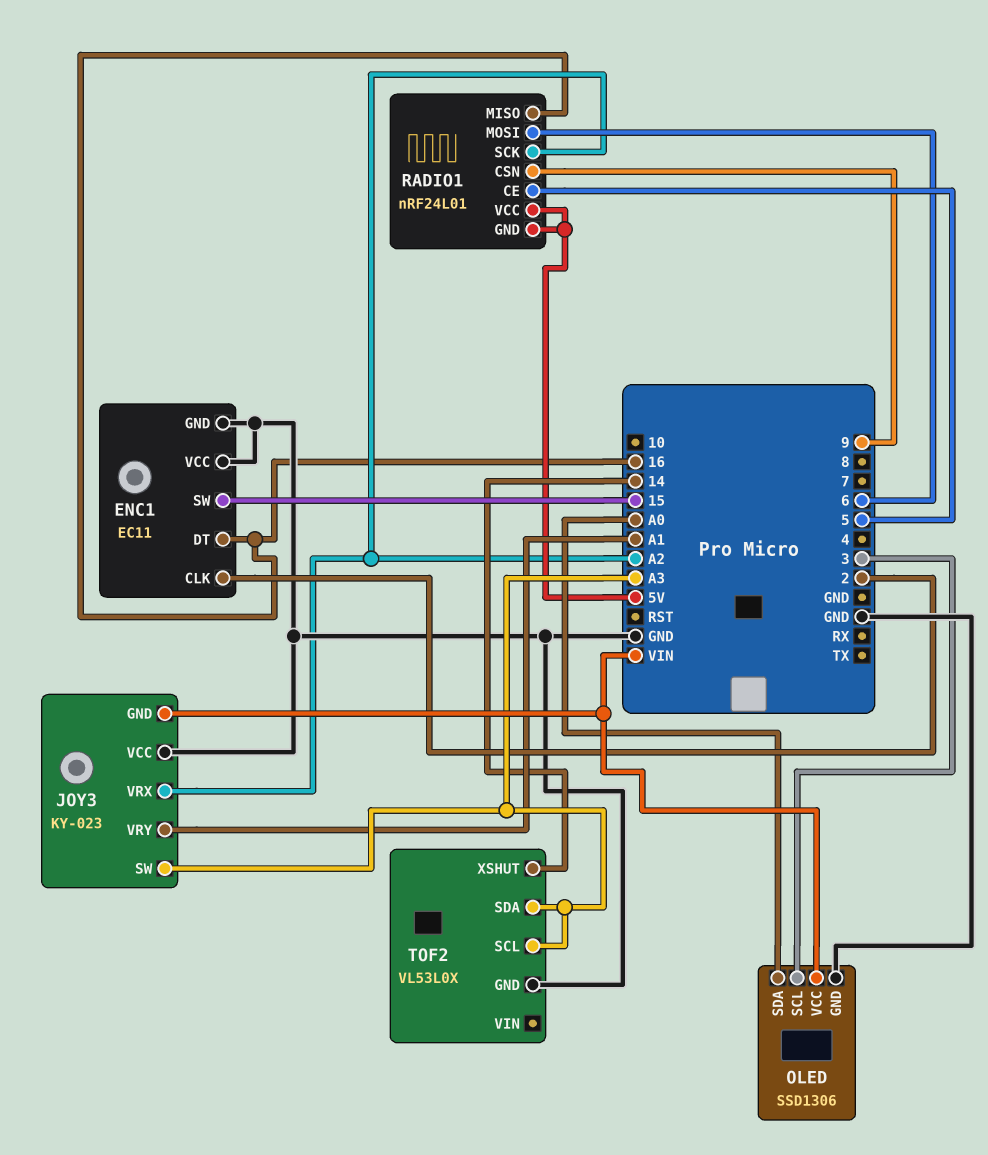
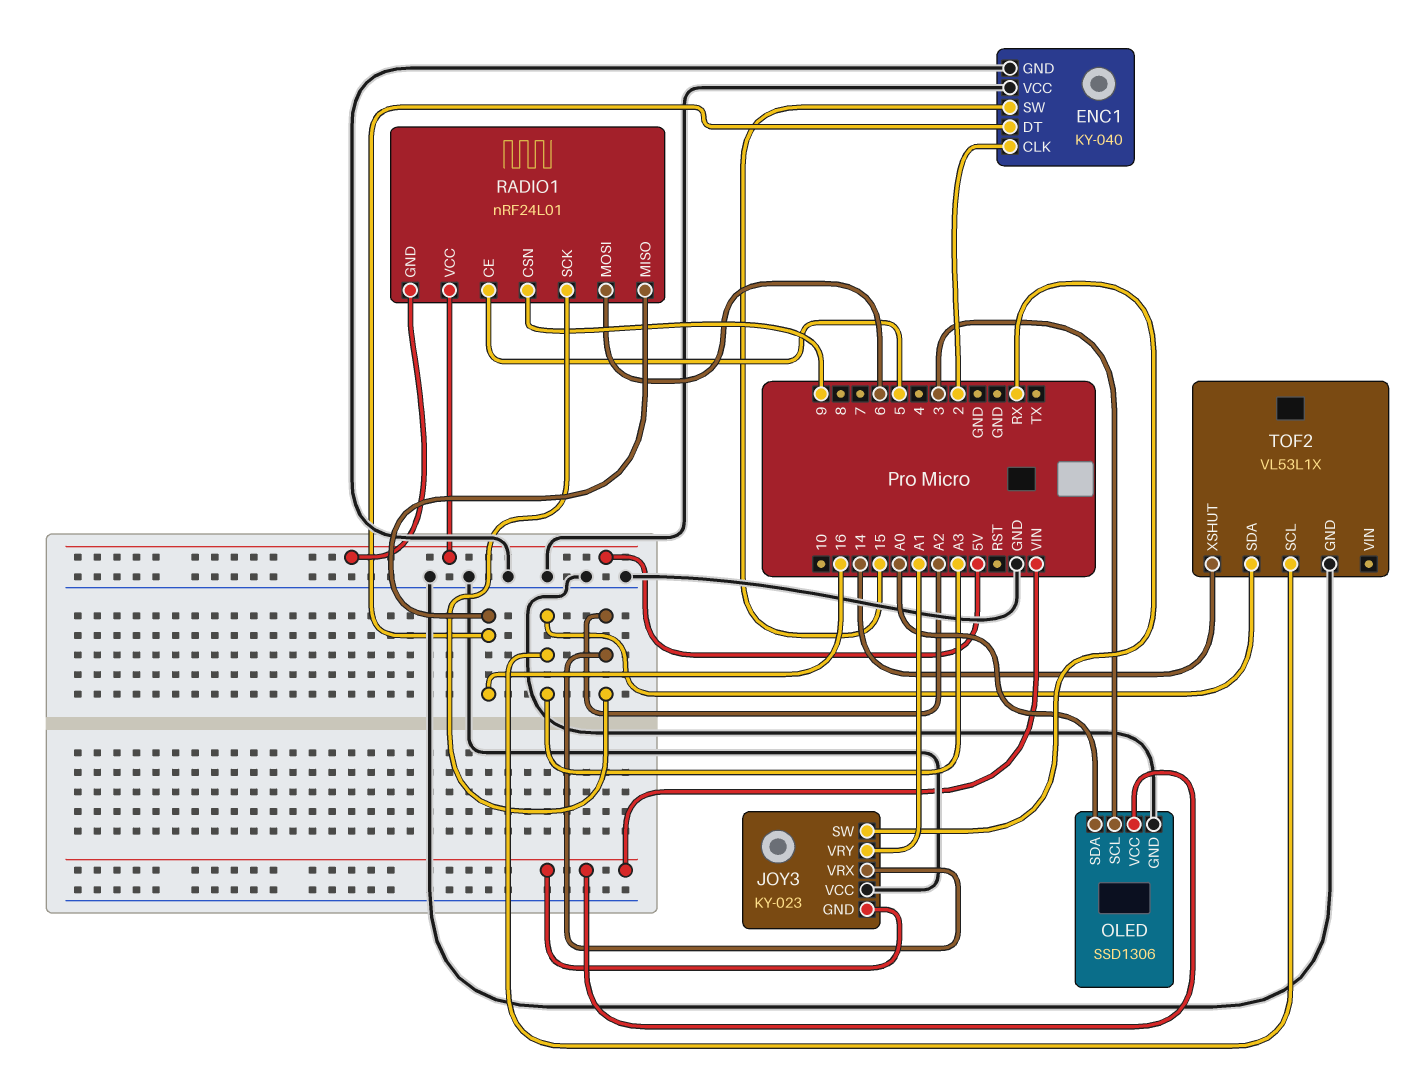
ENC1: EC11 -> KY-040
JOY3 pin SW: A3 -> RX
TOF2: VL53L0X -> VL53L1X

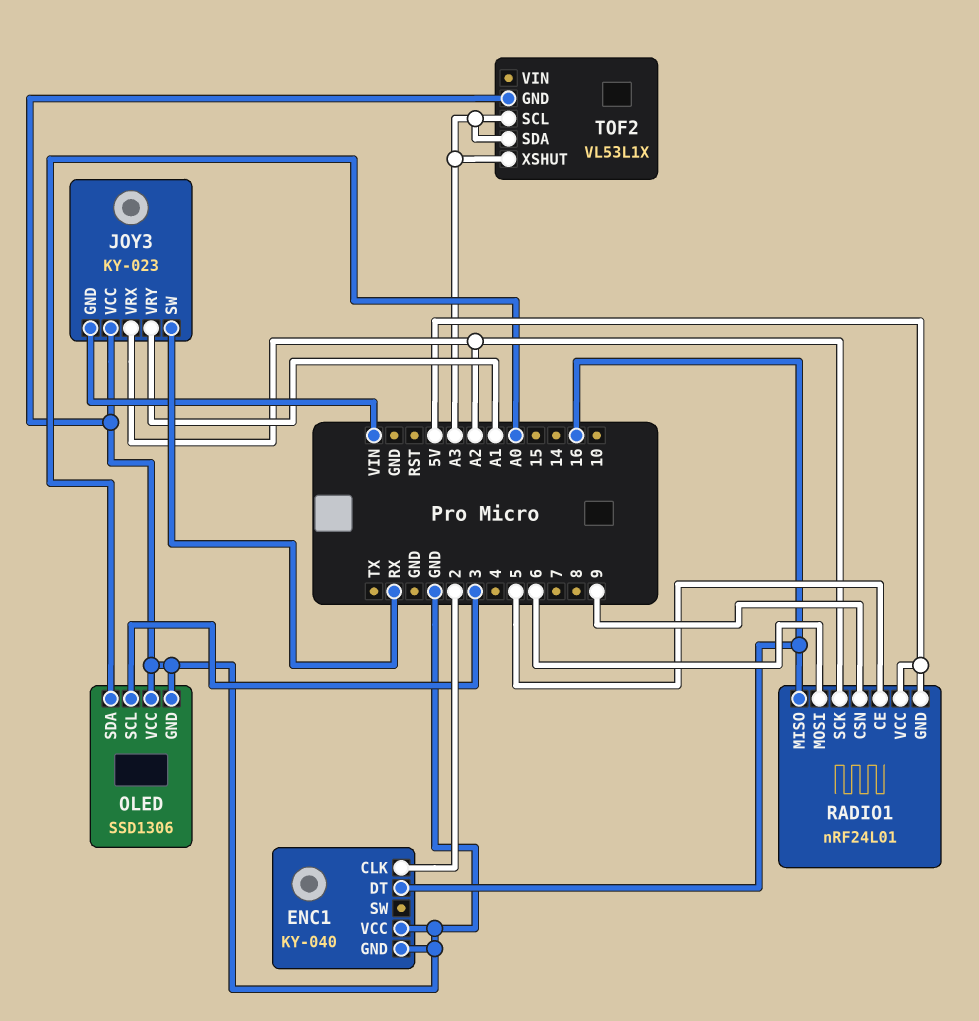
ENC1 pin SW: 15 -> none
OLED pin VCC: VIN -> GND
TOF2 pin XSHUT: 14 -> A3

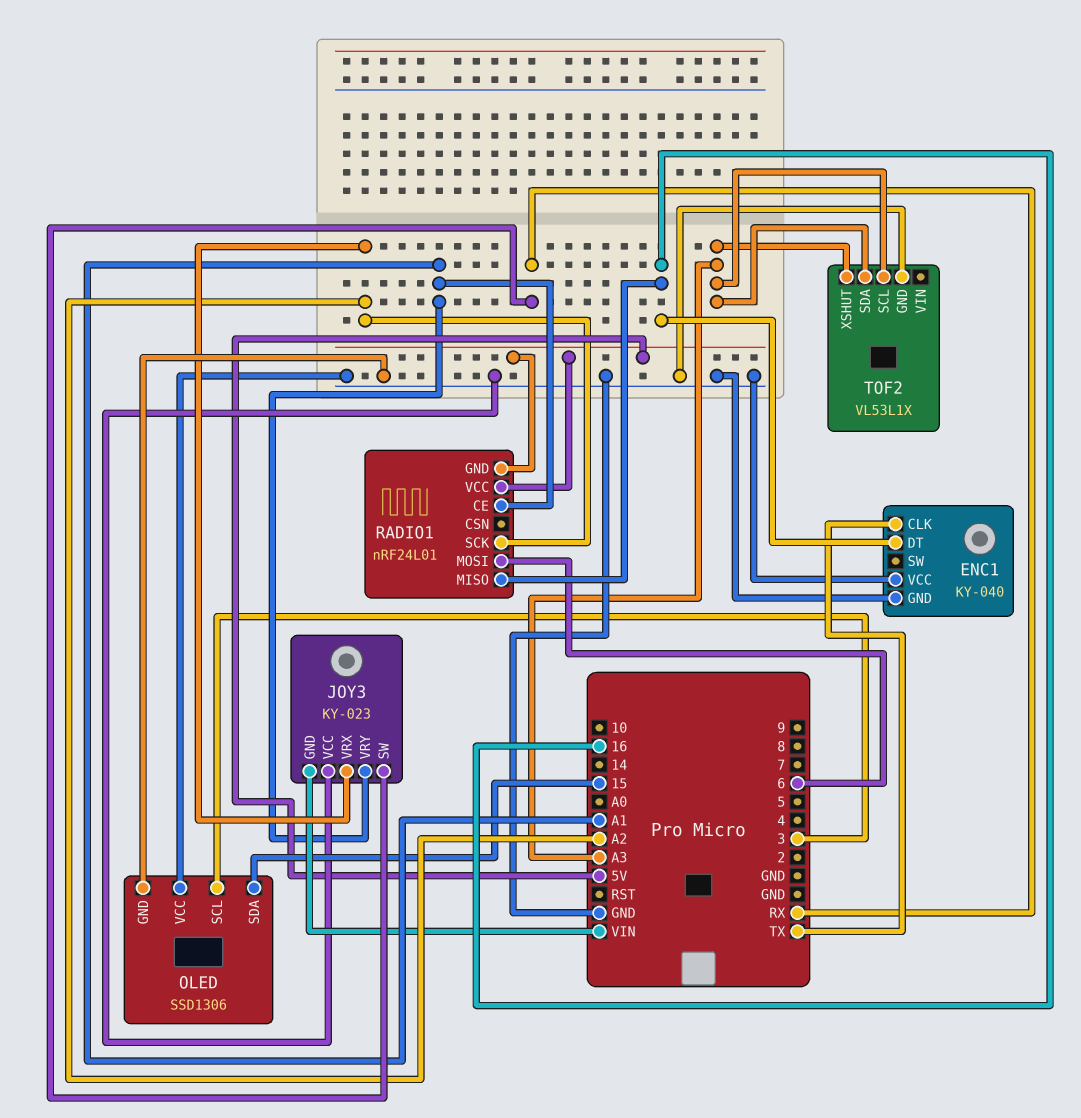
ENC1 pin CLK: 2 -> TX
OLED pin SDA: A0 -> 15
RADIO1 pin CE: 5 -> A1
RADIO1 pin CSN: 9 -> none

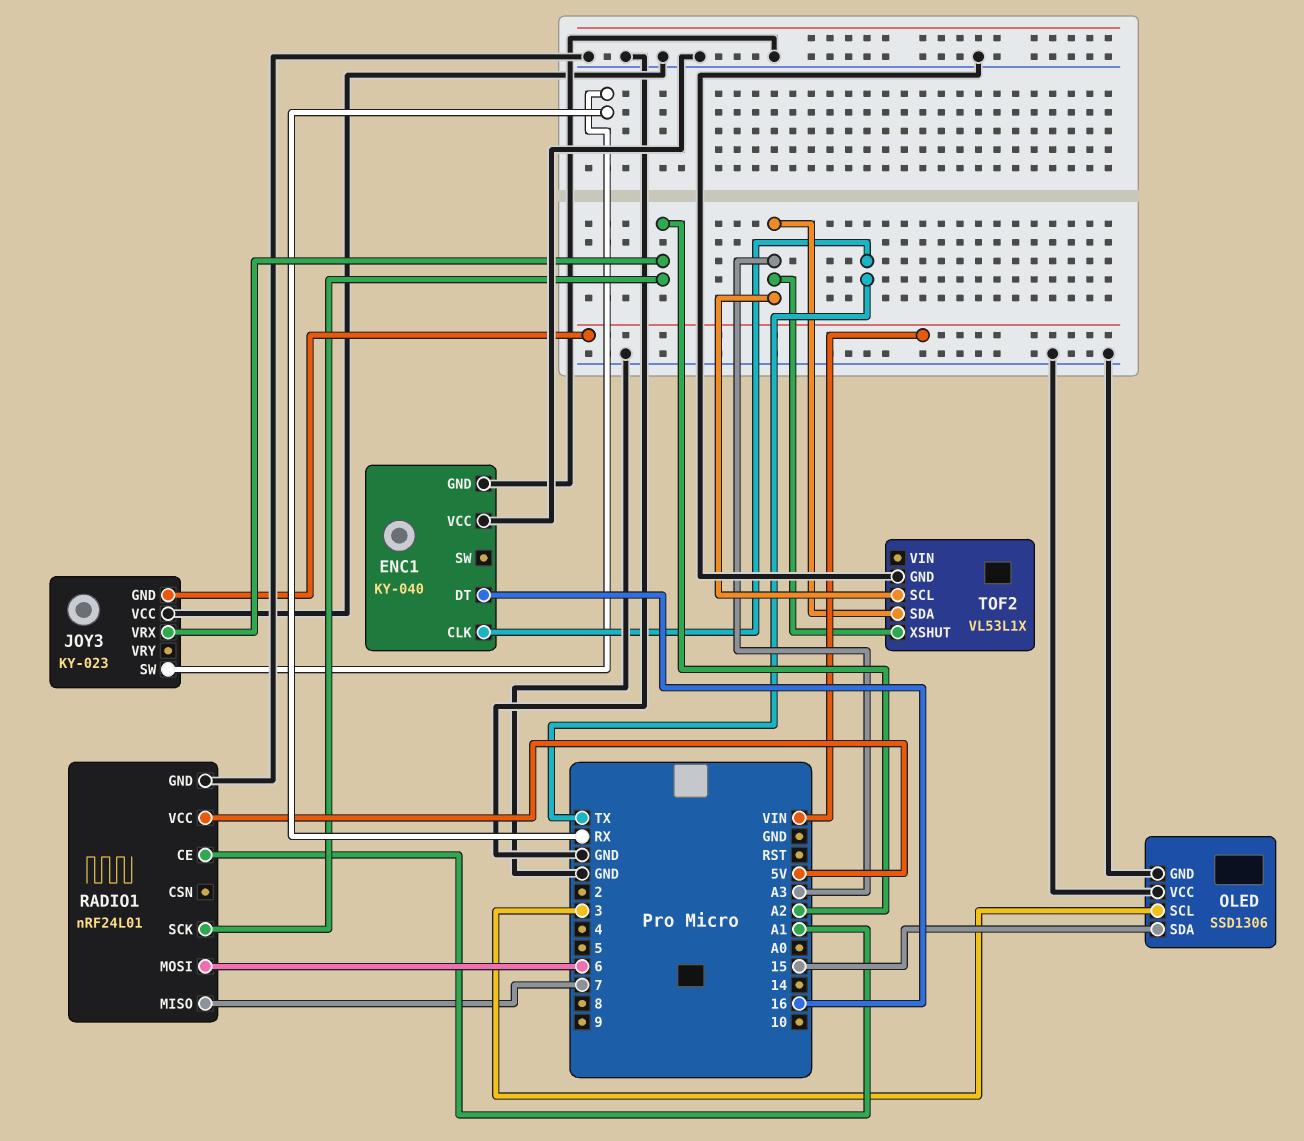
JOY3 pin VRY: A1 -> none
RADIO1 pin GND: 5V -> GND
RADIO1 pin MISO: 16 -> 7

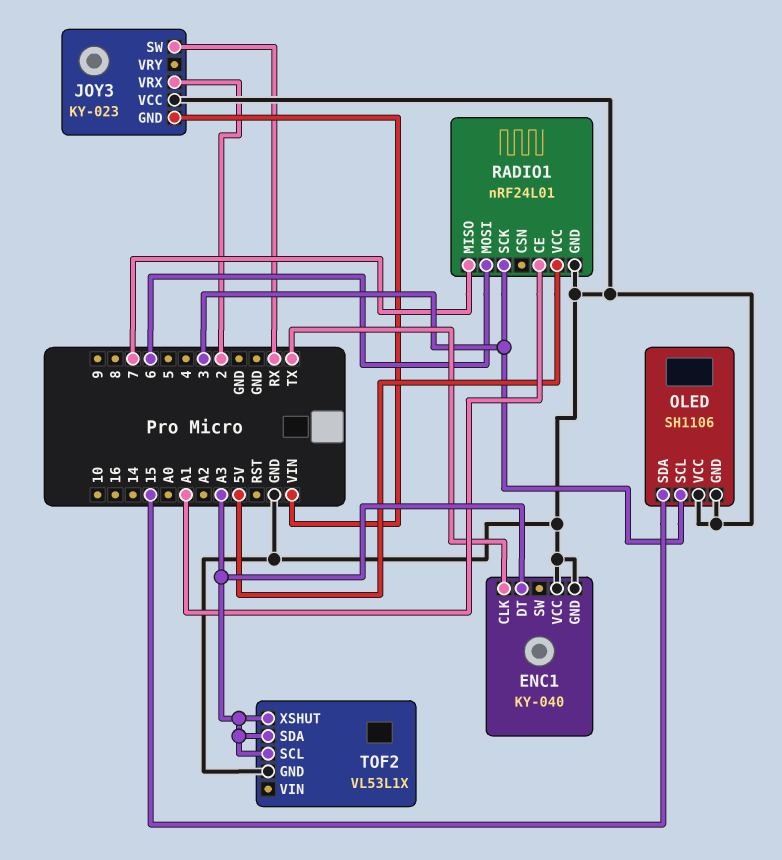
ENC1 pin DT: 16 -> A3
JOY3 pin VRX: A2 -> 2
OLED: SSD1306 -> SH1106
RADIO1 pin SCK: A2 -> 3

